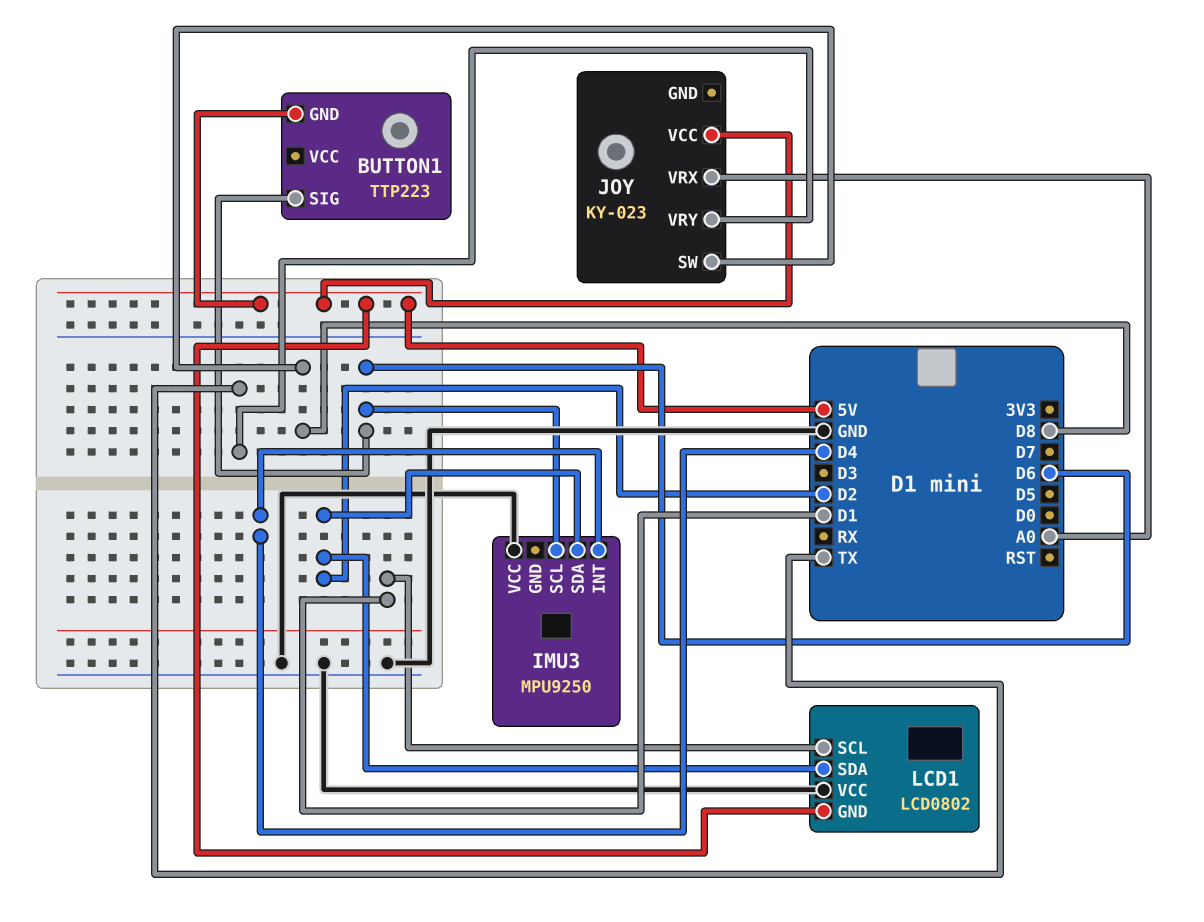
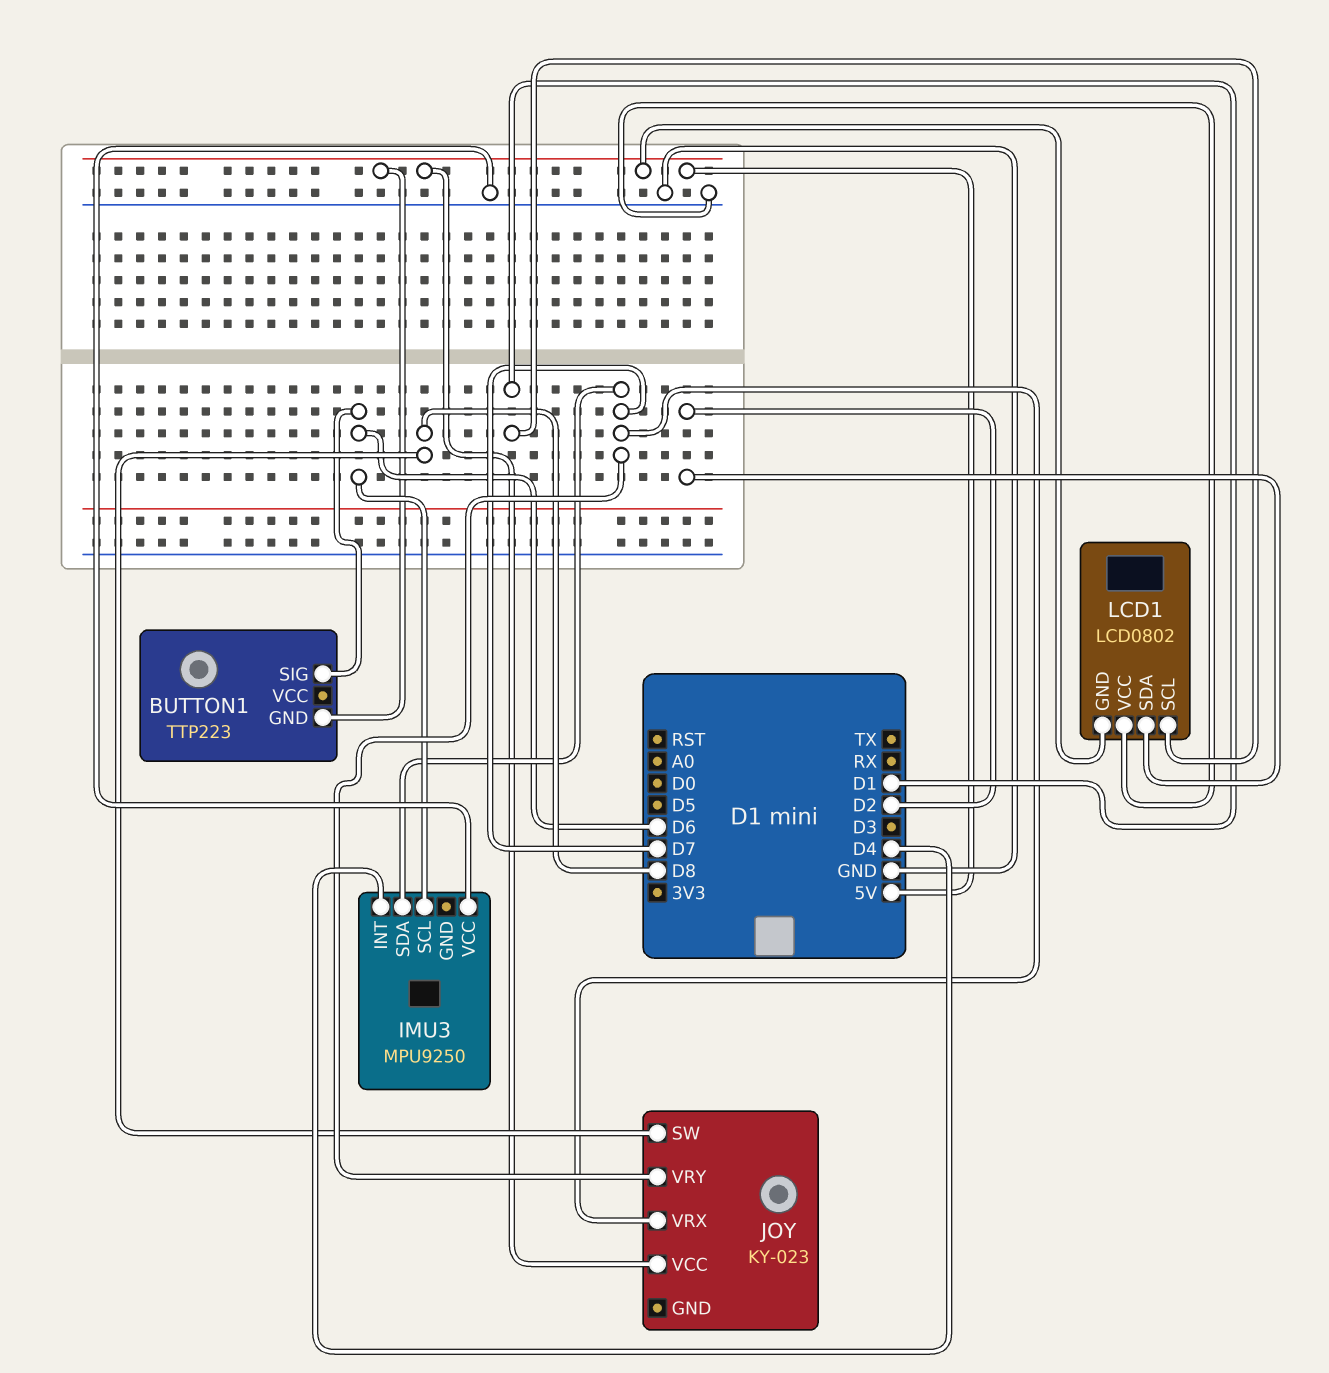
IMU3 pin SDA: D2 -> D7
JOY pin VRX: A0 -> D7
JOY pin VRY: TX -> D7

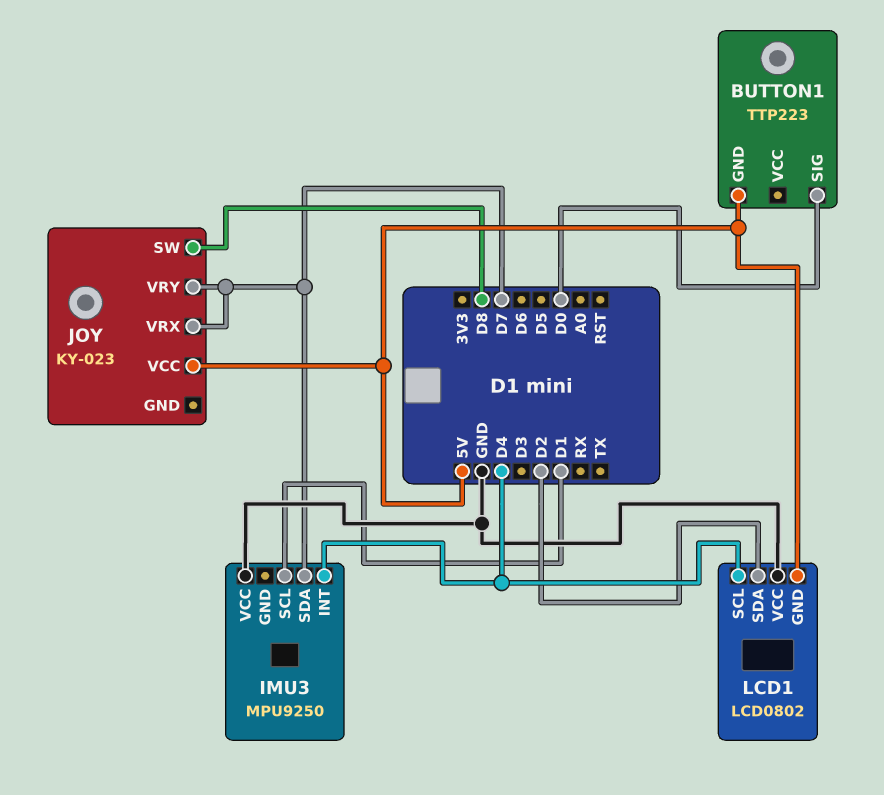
BUTTON1 pin SIG: D6 -> D0
IMU3 pin SCL: D6 -> D1
LCD1 pin SCL: D1 -> D4

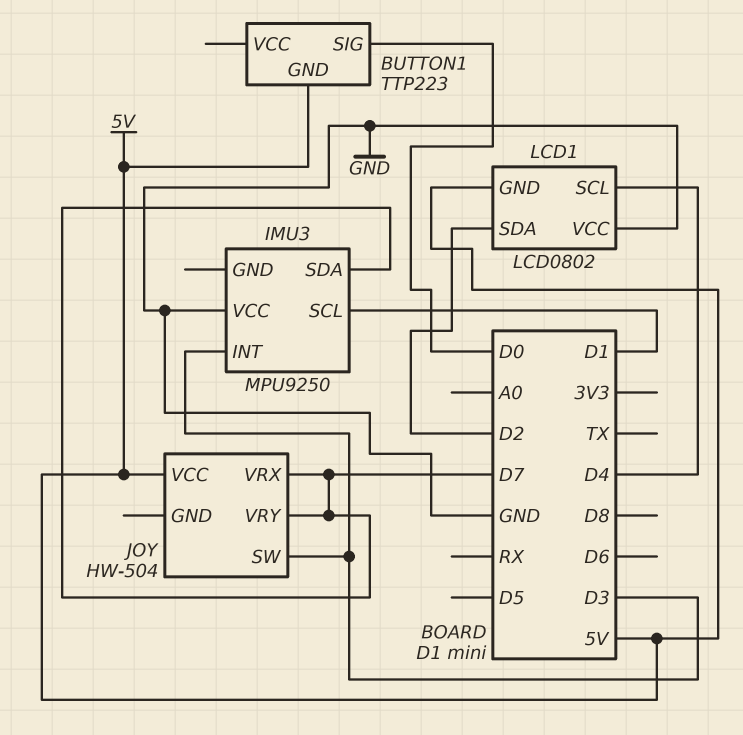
IMU3 pin INT: D4 -> D3
JOY: KY-023 -> HW-504
JOY pin SW: D8 -> D3

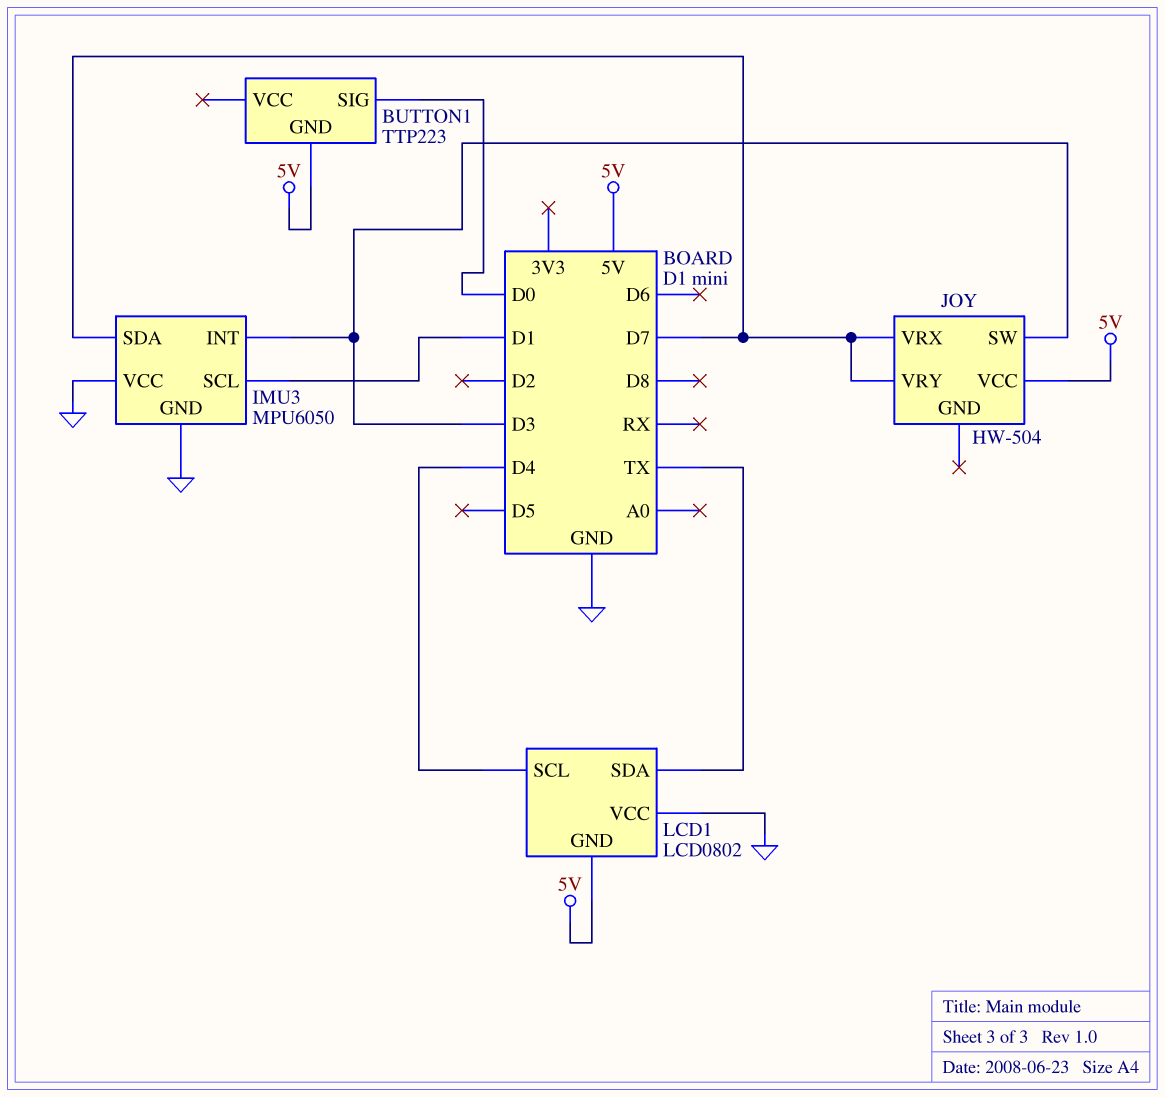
IMU3: MPU9250 -> MPU6050
IMU3 pin GND: none -> GND
LCD1 pin SDA: D2 -> TX

